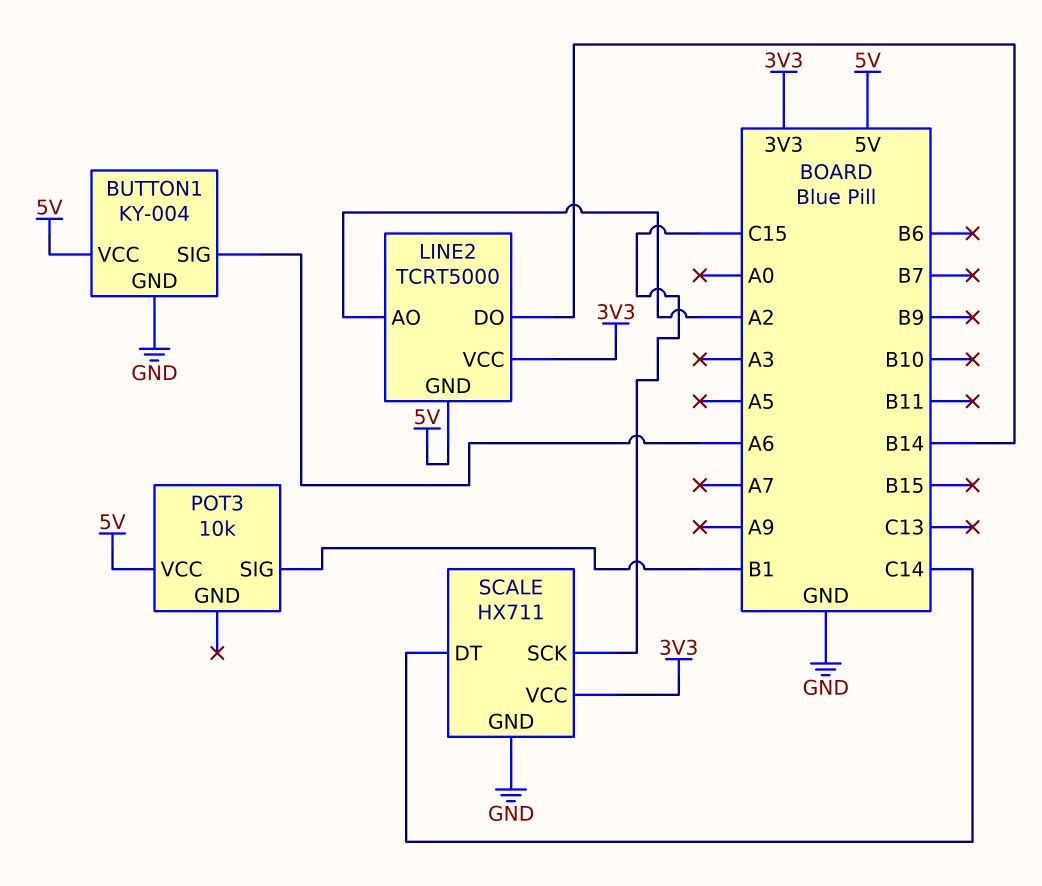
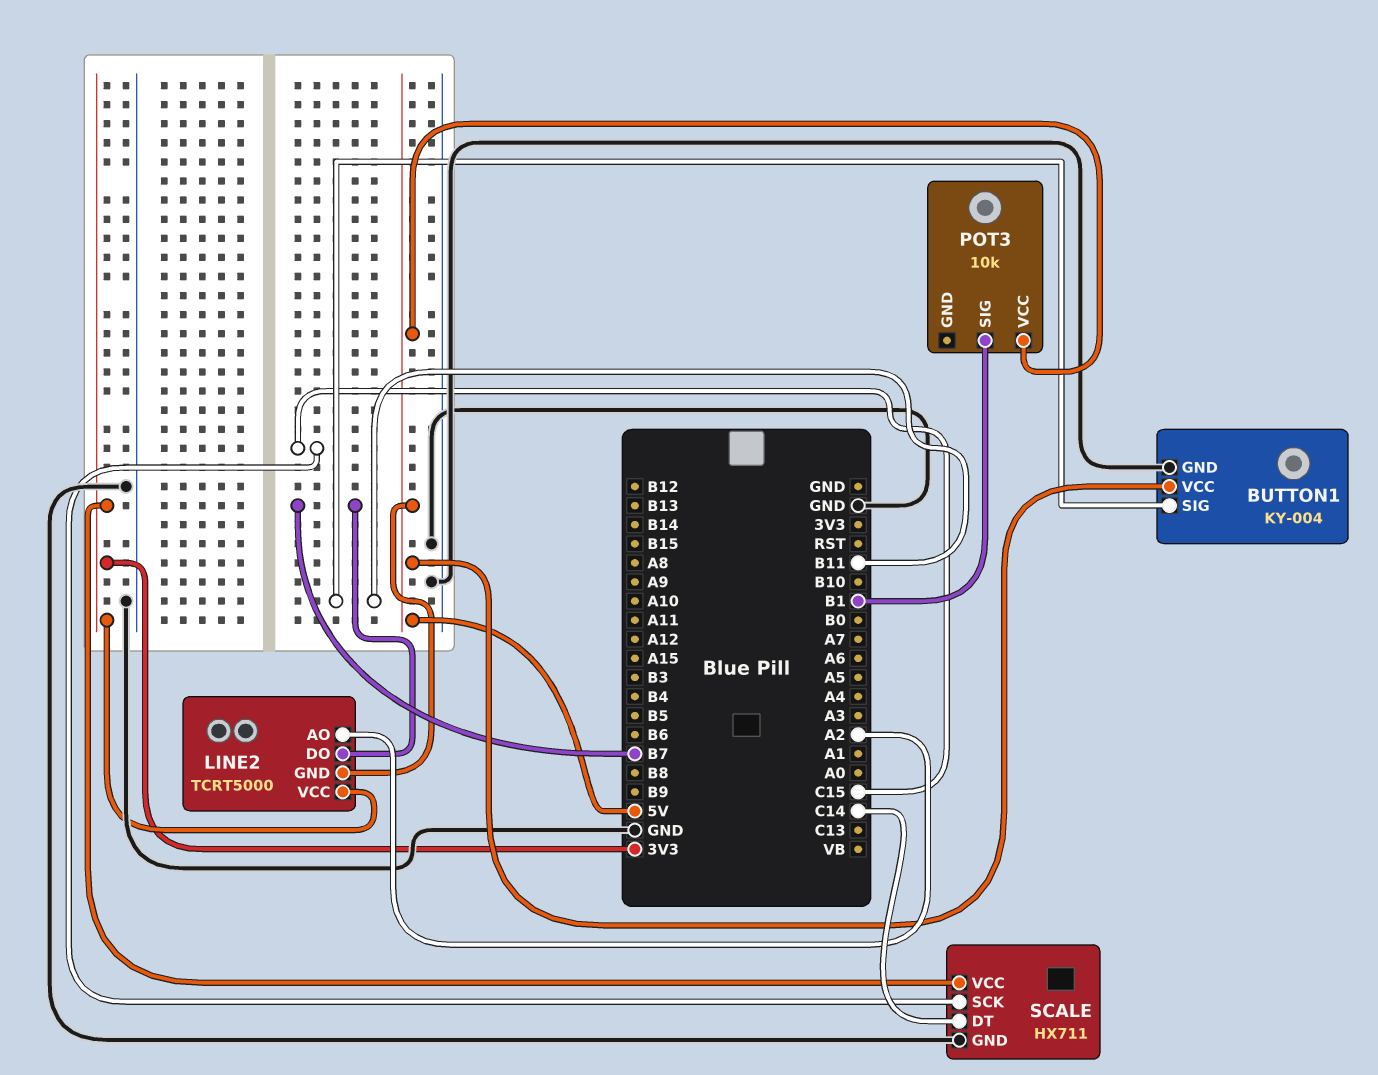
BUTTON1 pin SIG: A6 -> B11
LINE2 pin DO: B14 -> B7

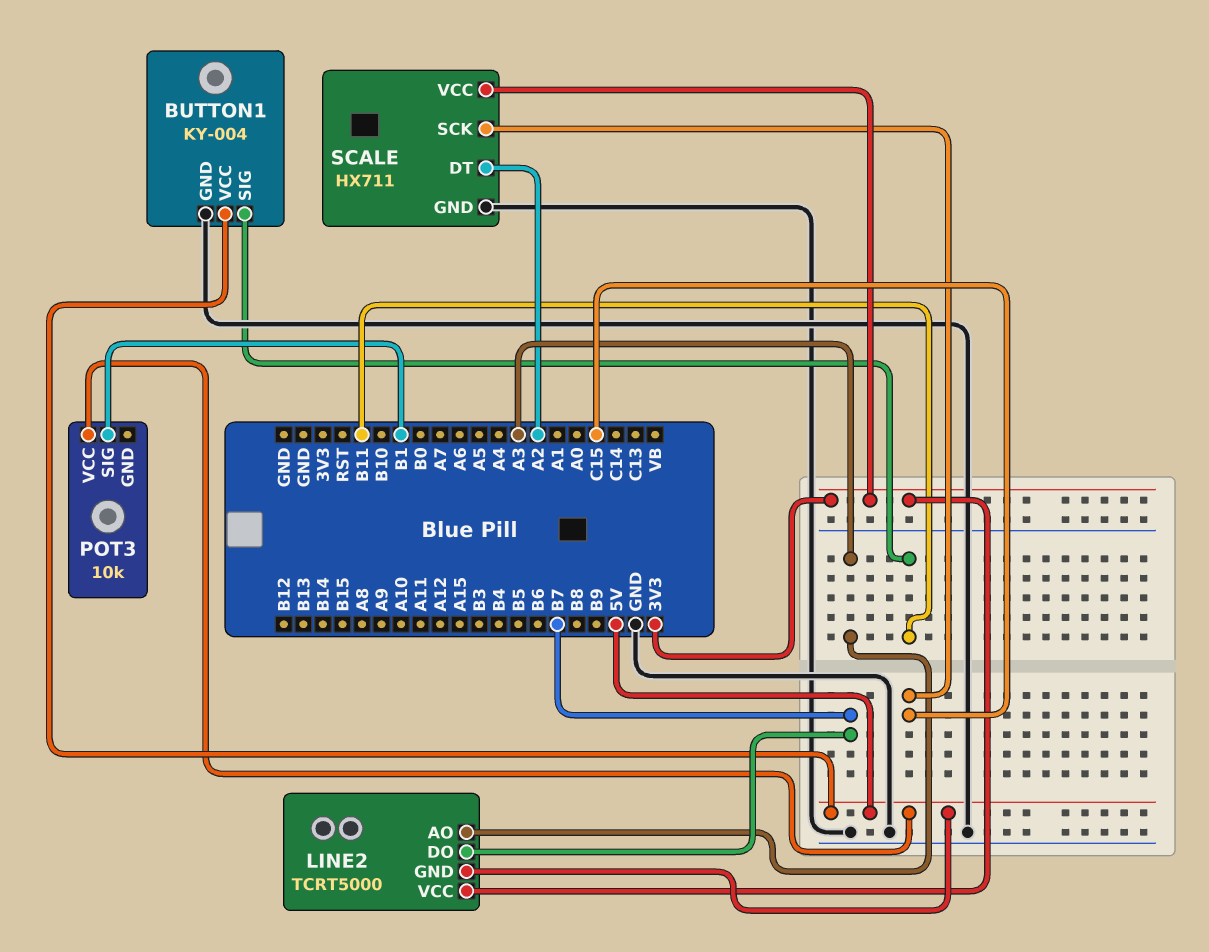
LINE2 pin AO: A2 -> A3
SCALE pin DT: C14 -> A2

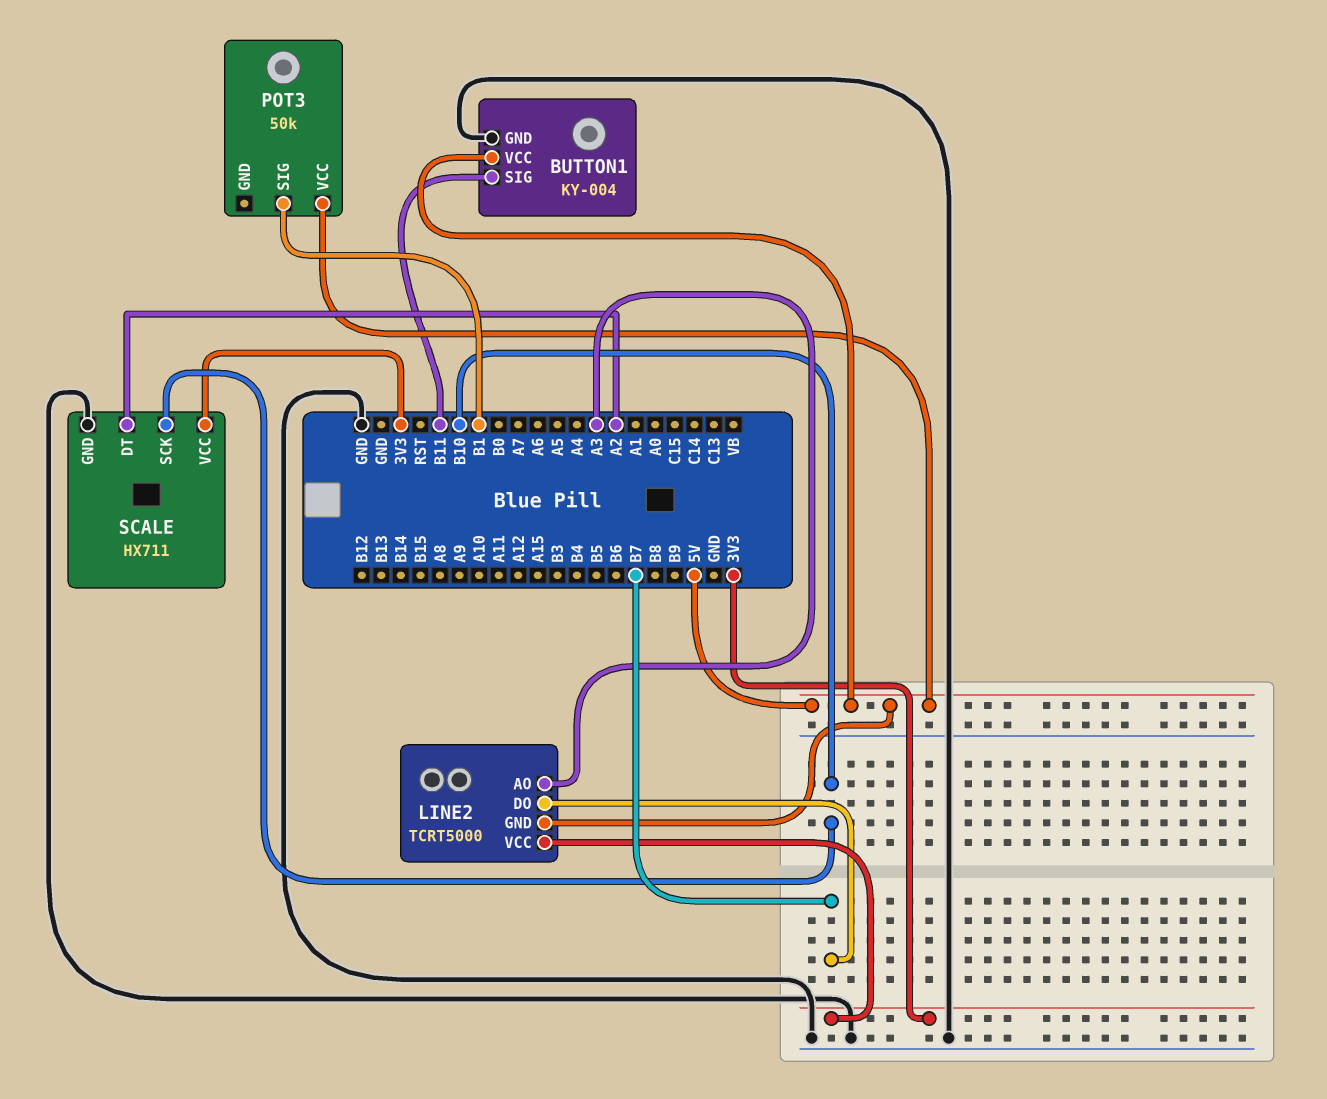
POT3: 10k -> 50k
SCALE pin SCK: C15 -> B10

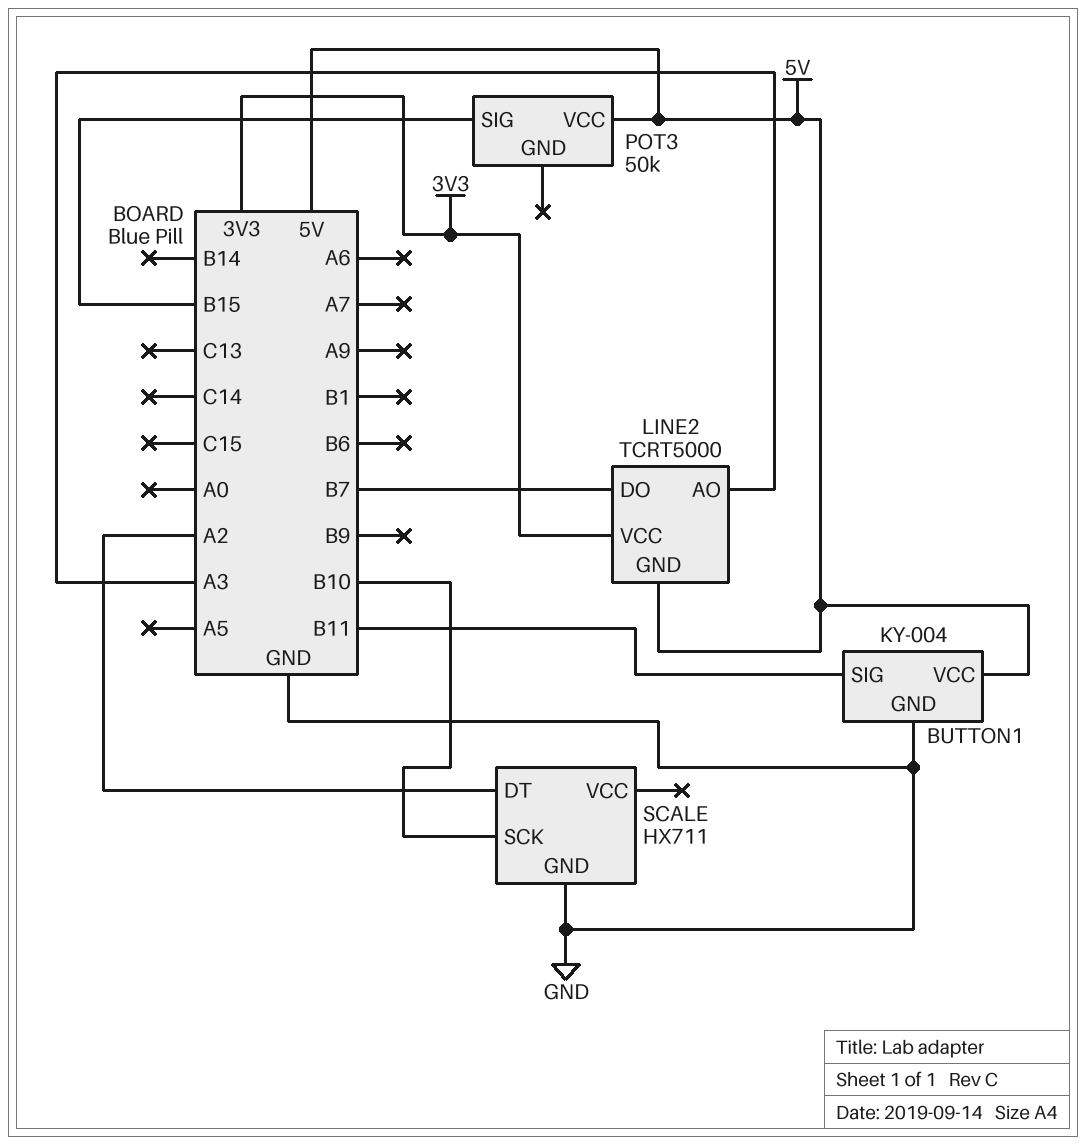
POT3 pin SIG: B1 -> B15
SCALE pin VCC: 3V3 -> none

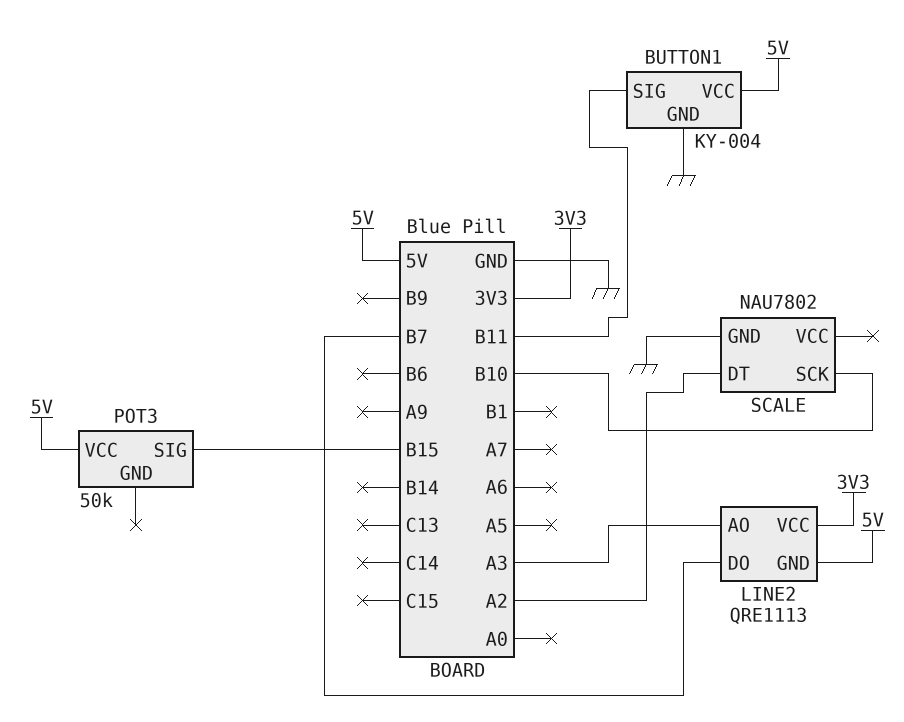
LINE2: TCRT5000 -> QRE1113
SCALE: HX711 -> NAU7802

